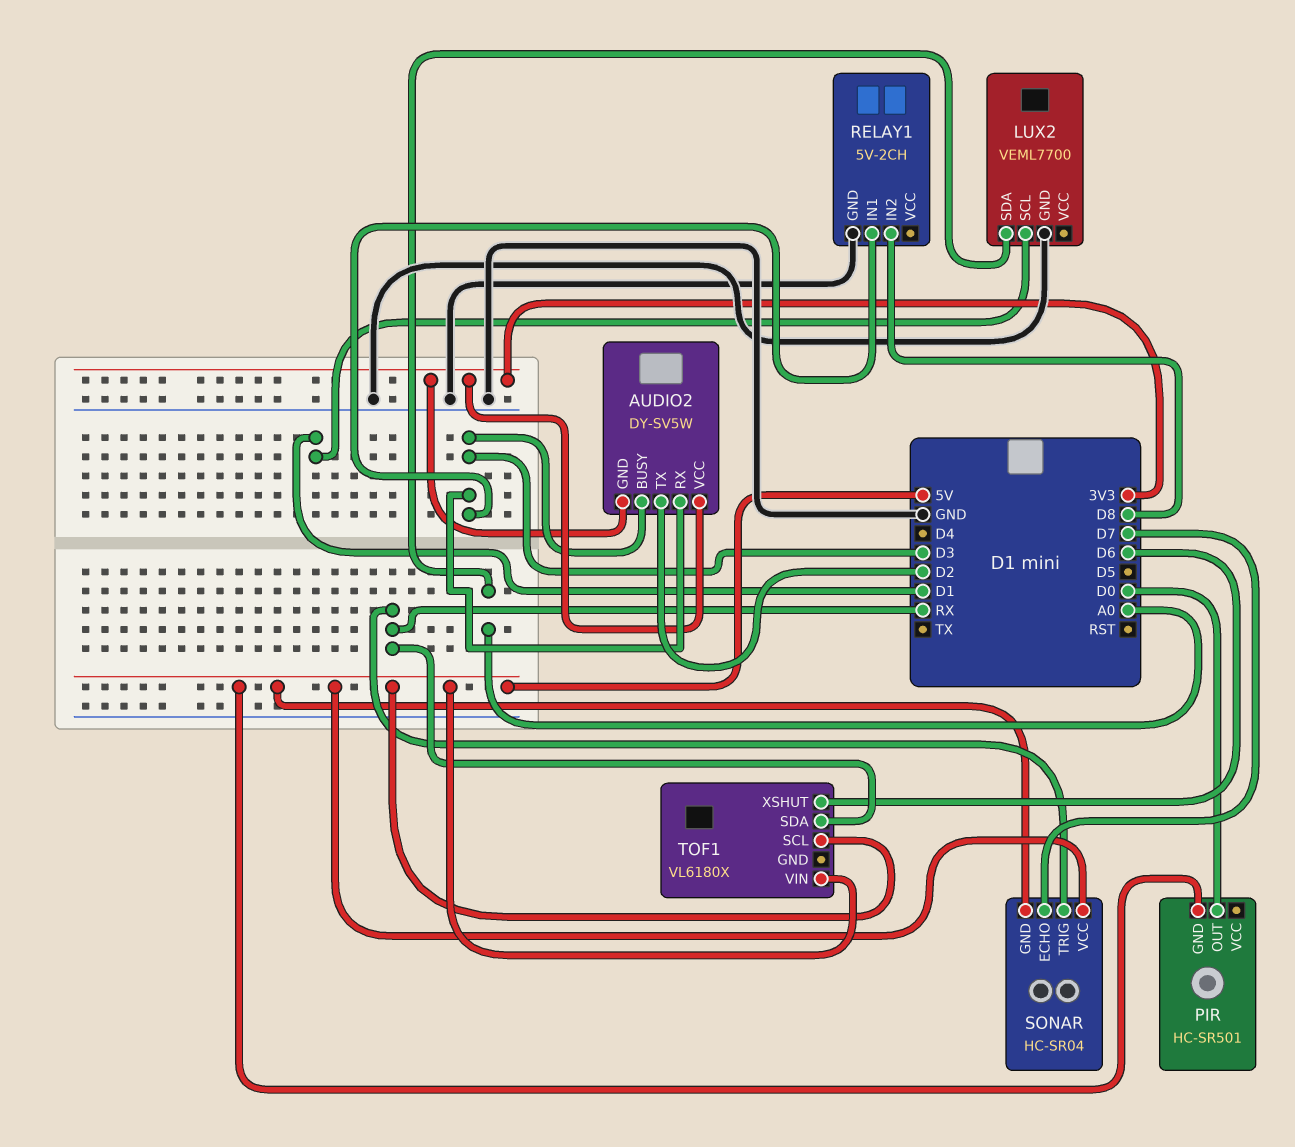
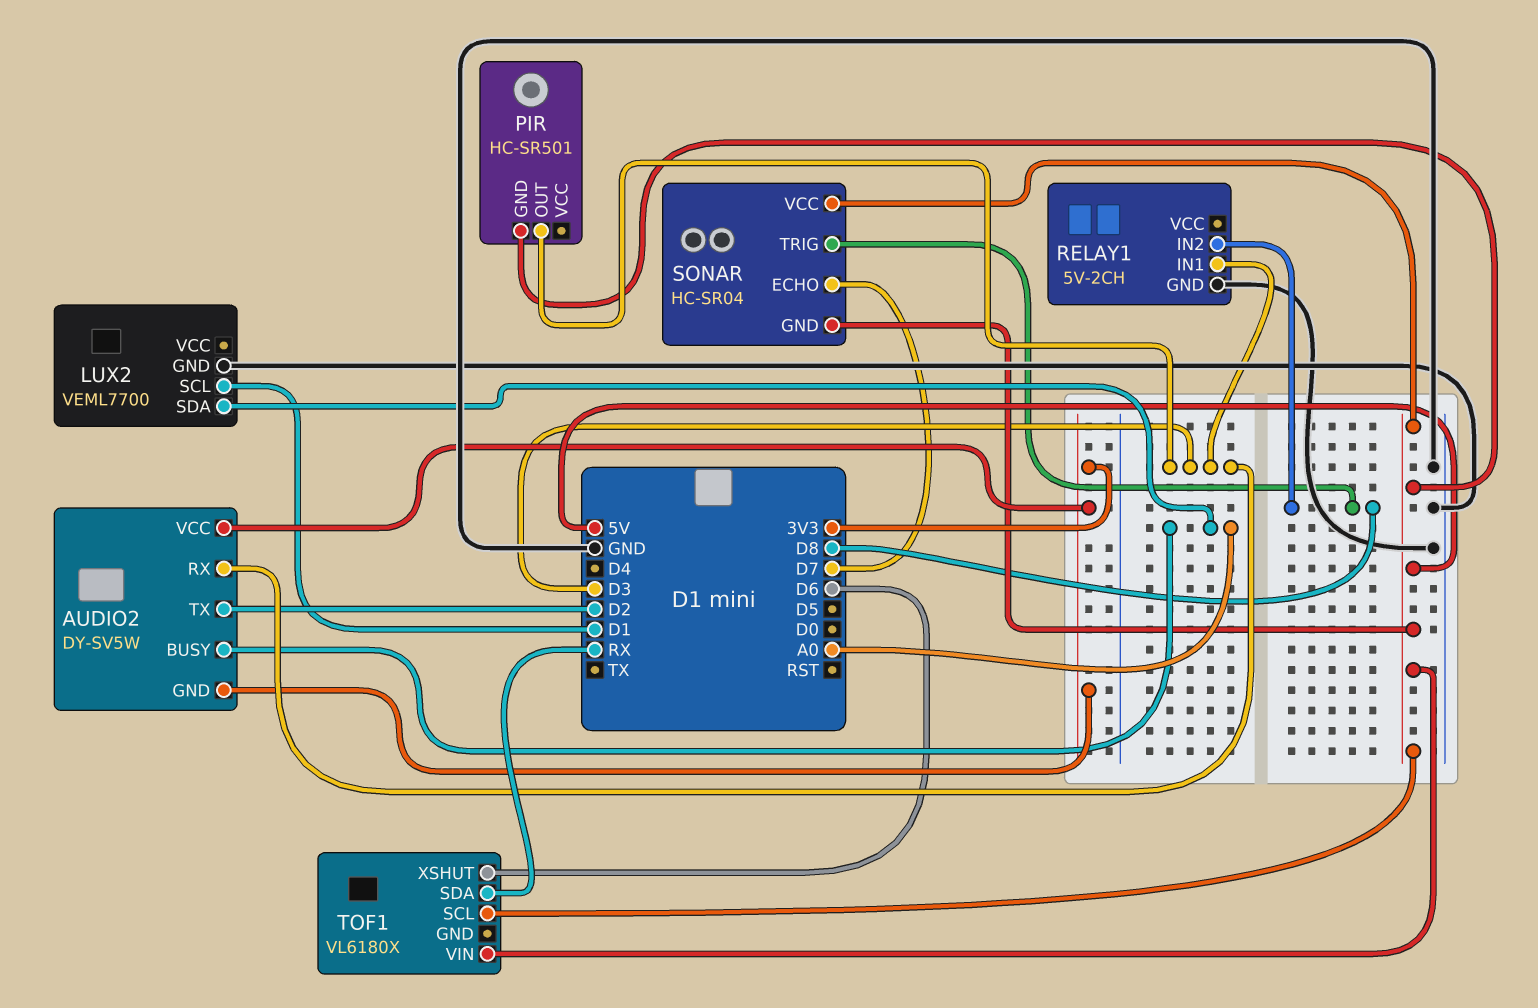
AUDIO2 pin BUSY: D3 -> A0
PIR pin OUT: D0 -> D3
SONAR pin TRIG: RX -> D8

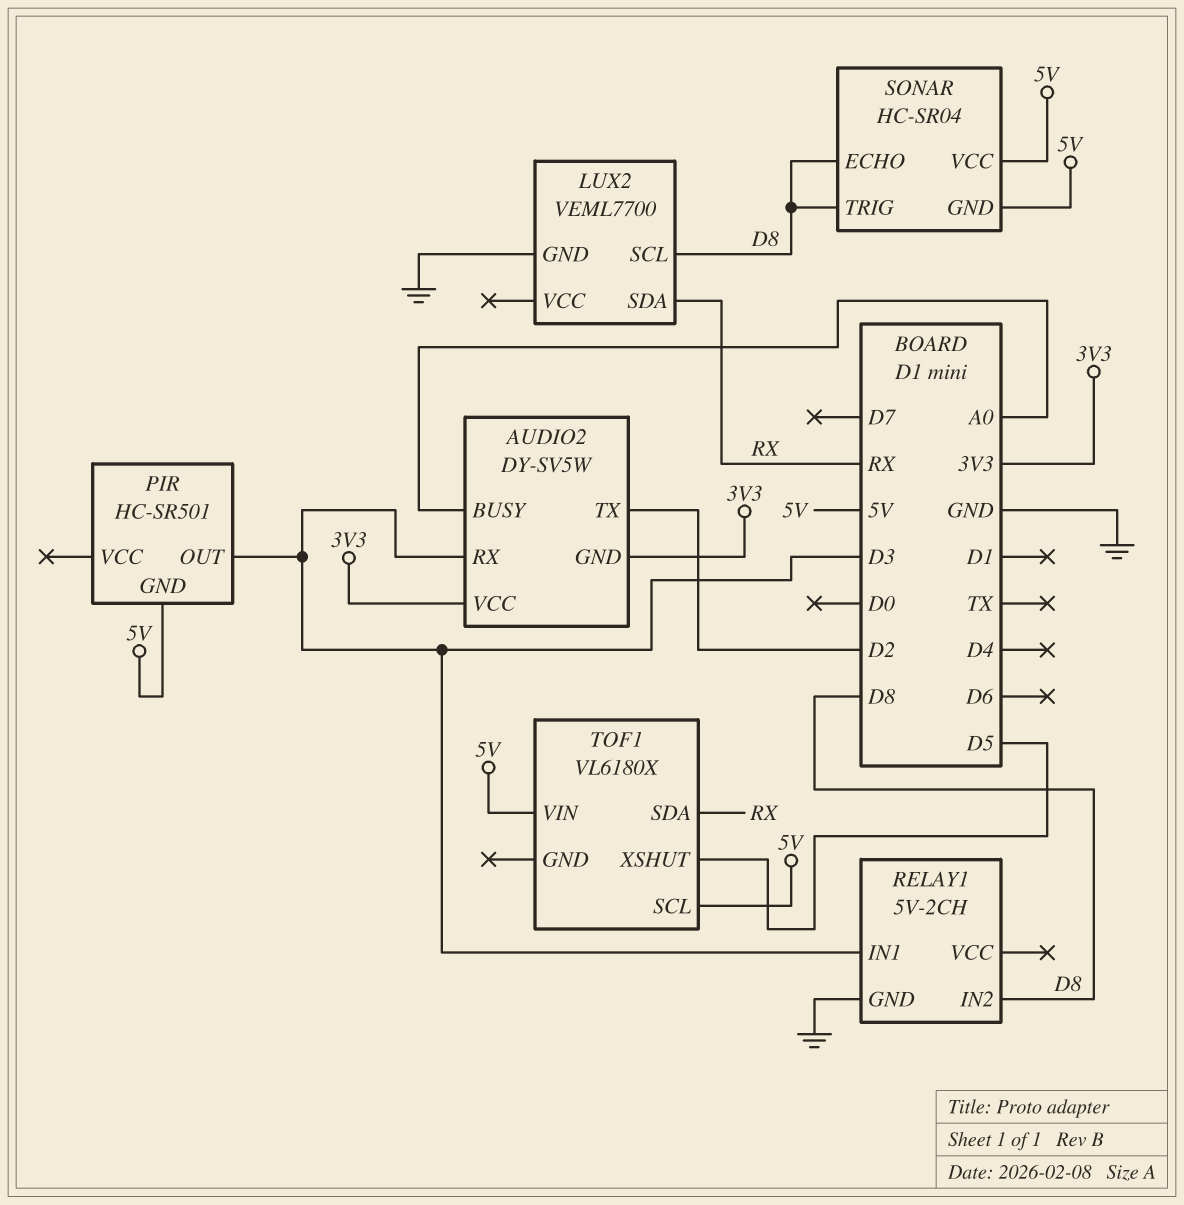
LUX2 pin SCL: D1 -> D8
LUX2 pin SDA: A0 -> RX
SONAR pin ECHO: D7 -> D8
TOF1 pin XSHUT: D6 -> D5

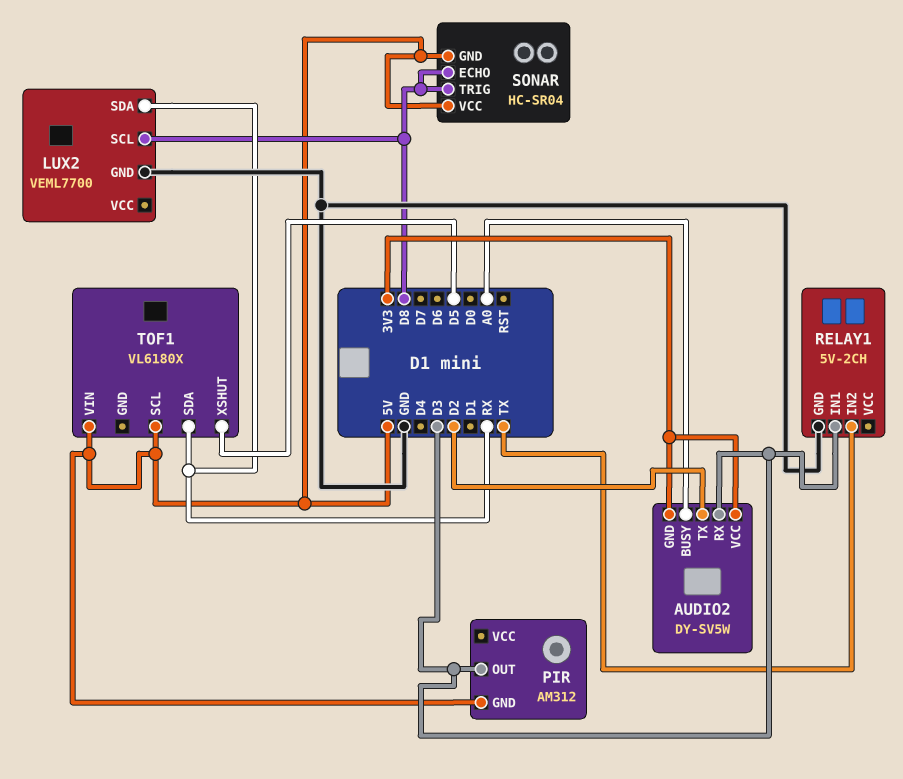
PIR: HC-SR501 -> AM312
RELAY1 pin IN2: D8 -> TX

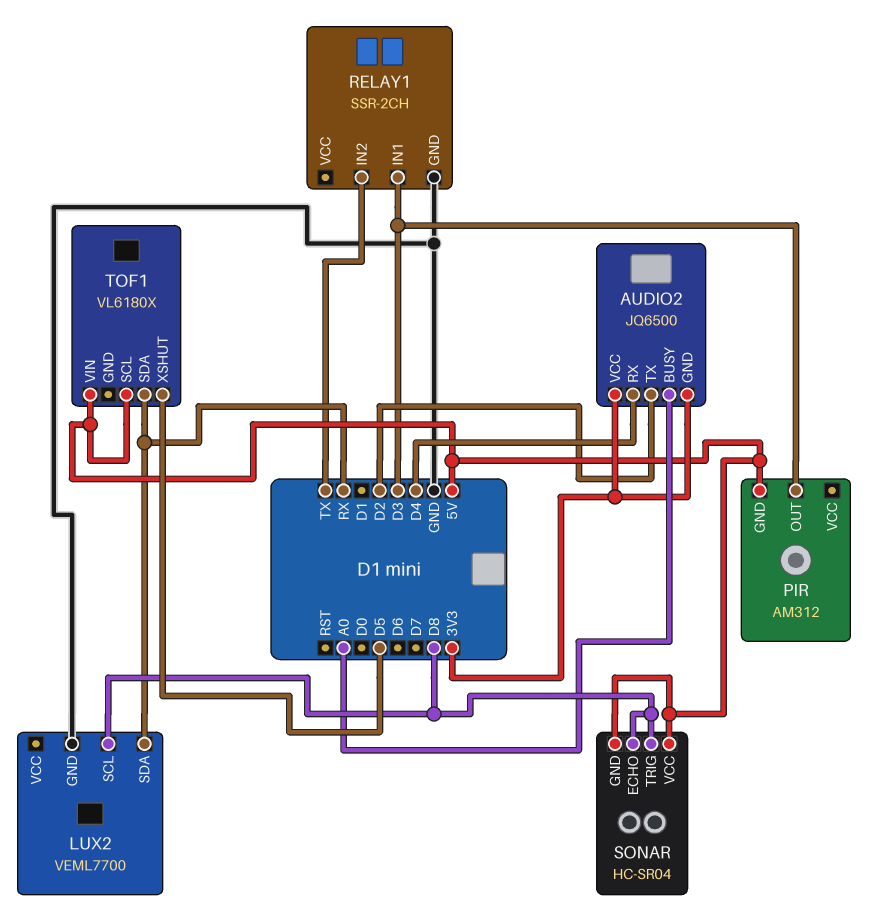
AUDIO2: DY-SV5W -> JQ6500
AUDIO2 pin RX: D3 -> D4
RELAY1: 5V-2CH -> SSR-2CH

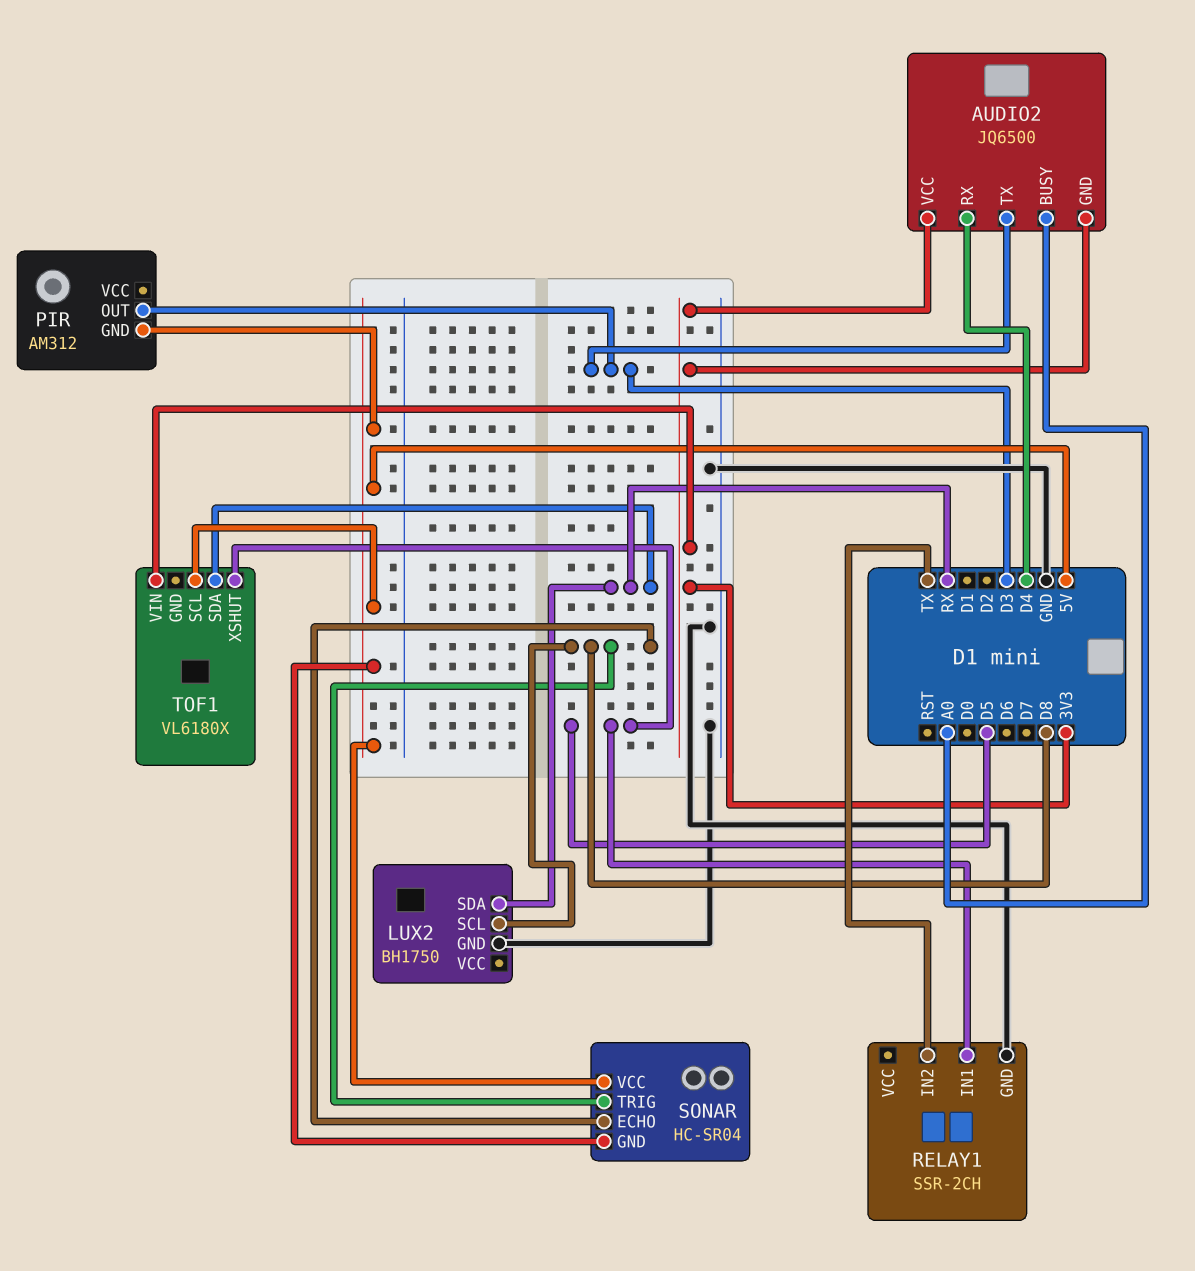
AUDIO2 pin TX: D2 -> D3
LUX2: VEML7700 -> BH1750
RELAY1 pin IN1: D3 -> D5
TOF1 pin VIN: 5V -> 3V3

